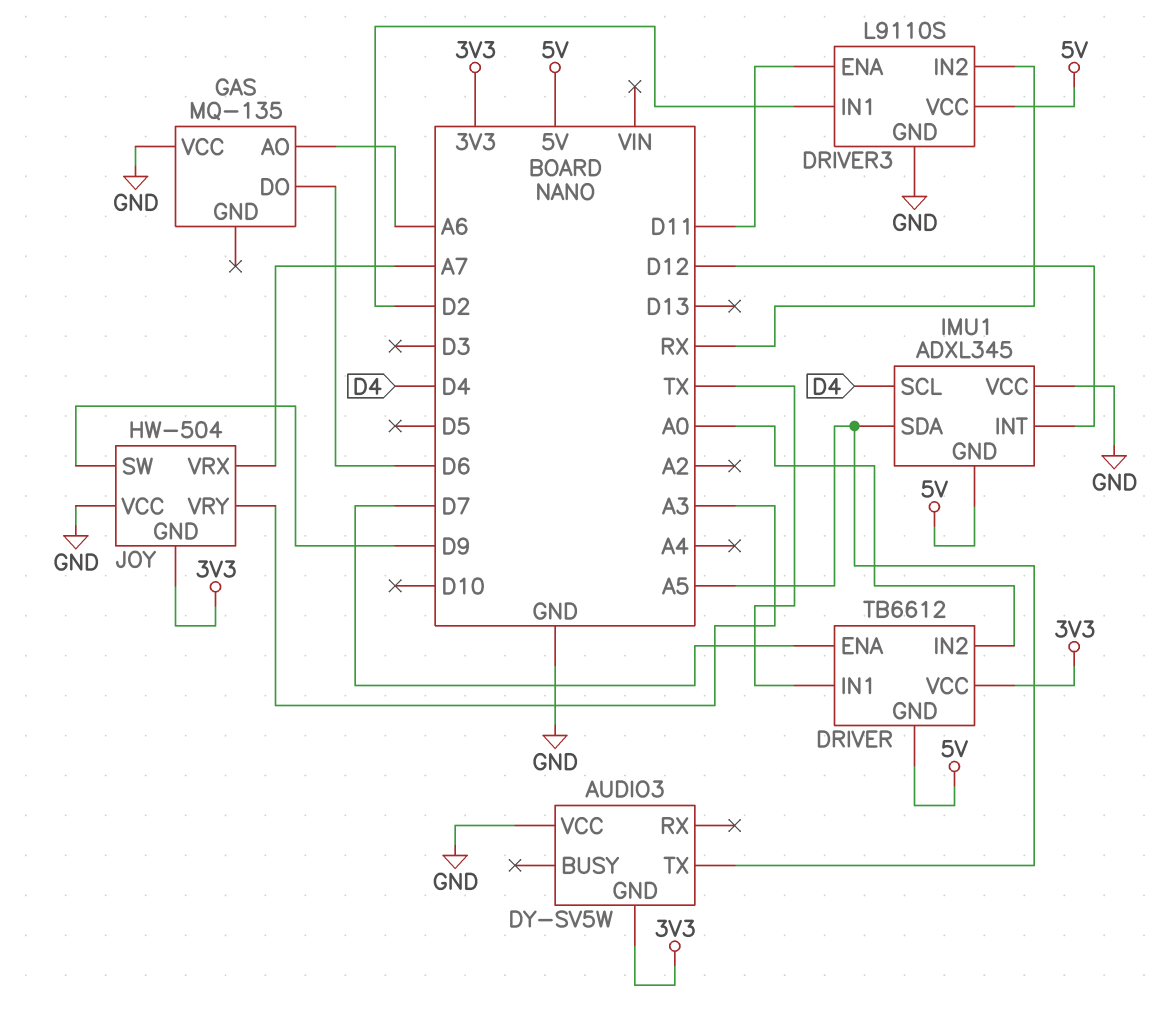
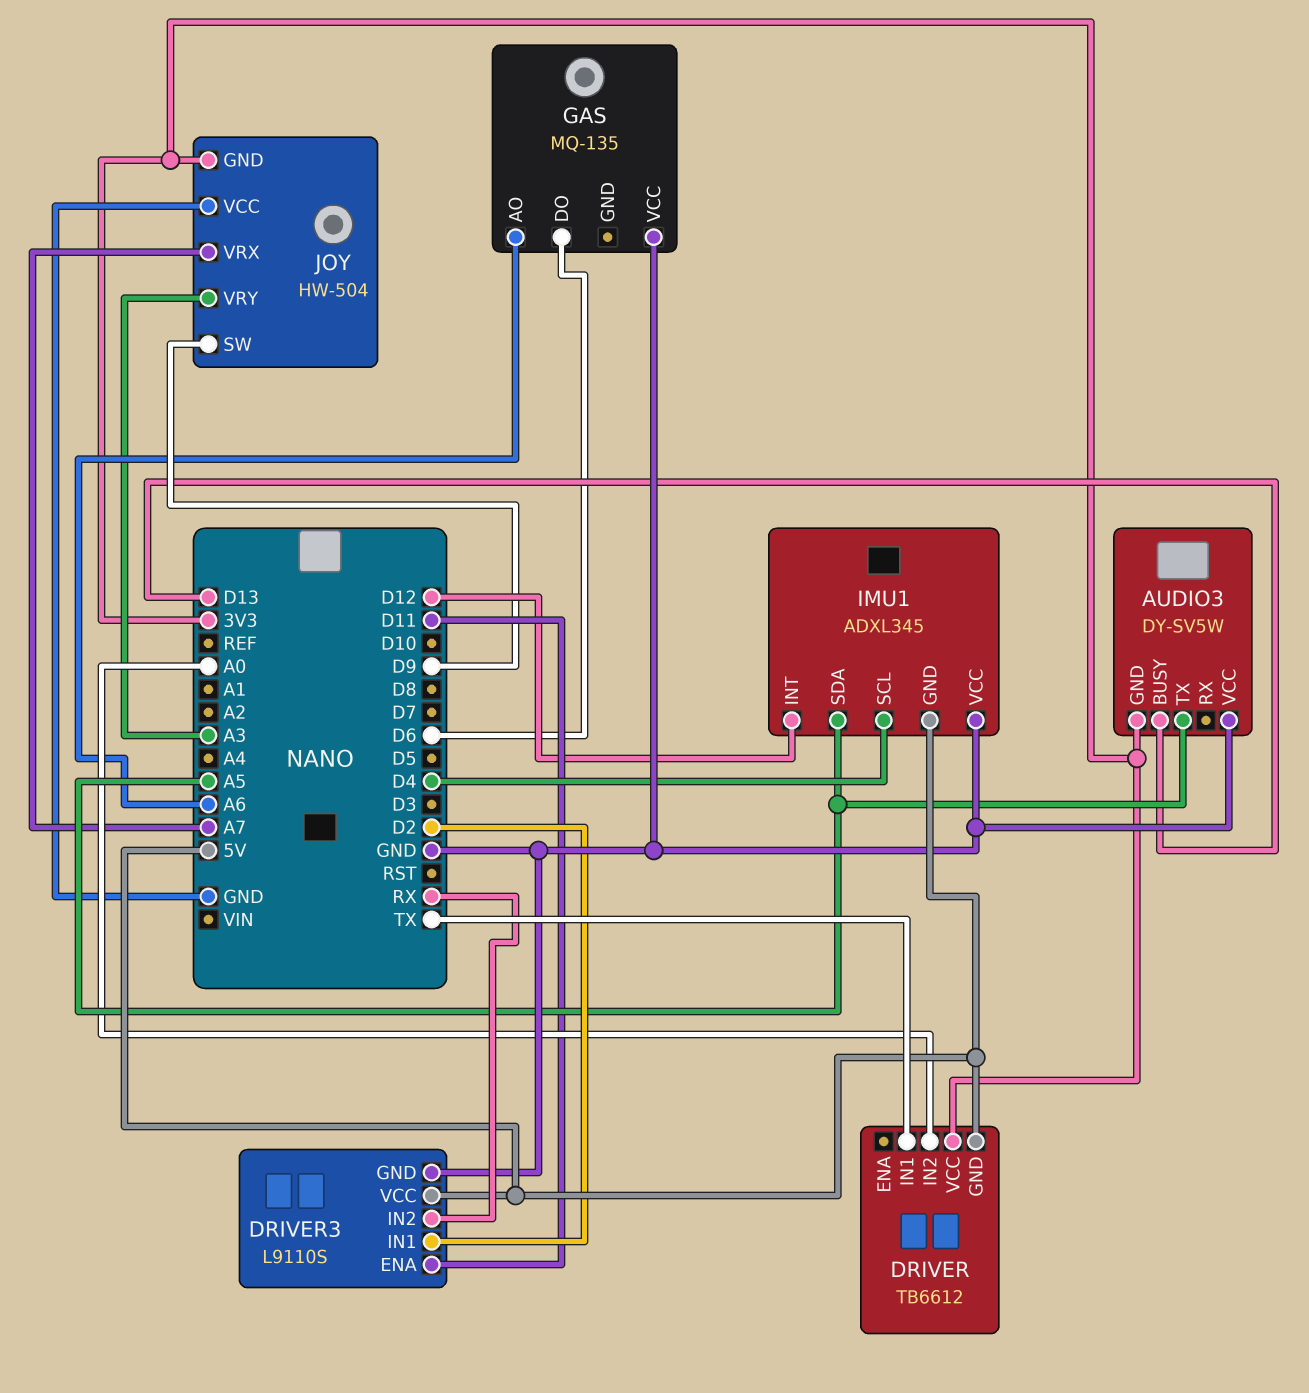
AUDIO3 pin BUSY: none -> D13
DRIVER pin ENA: D7 -> none

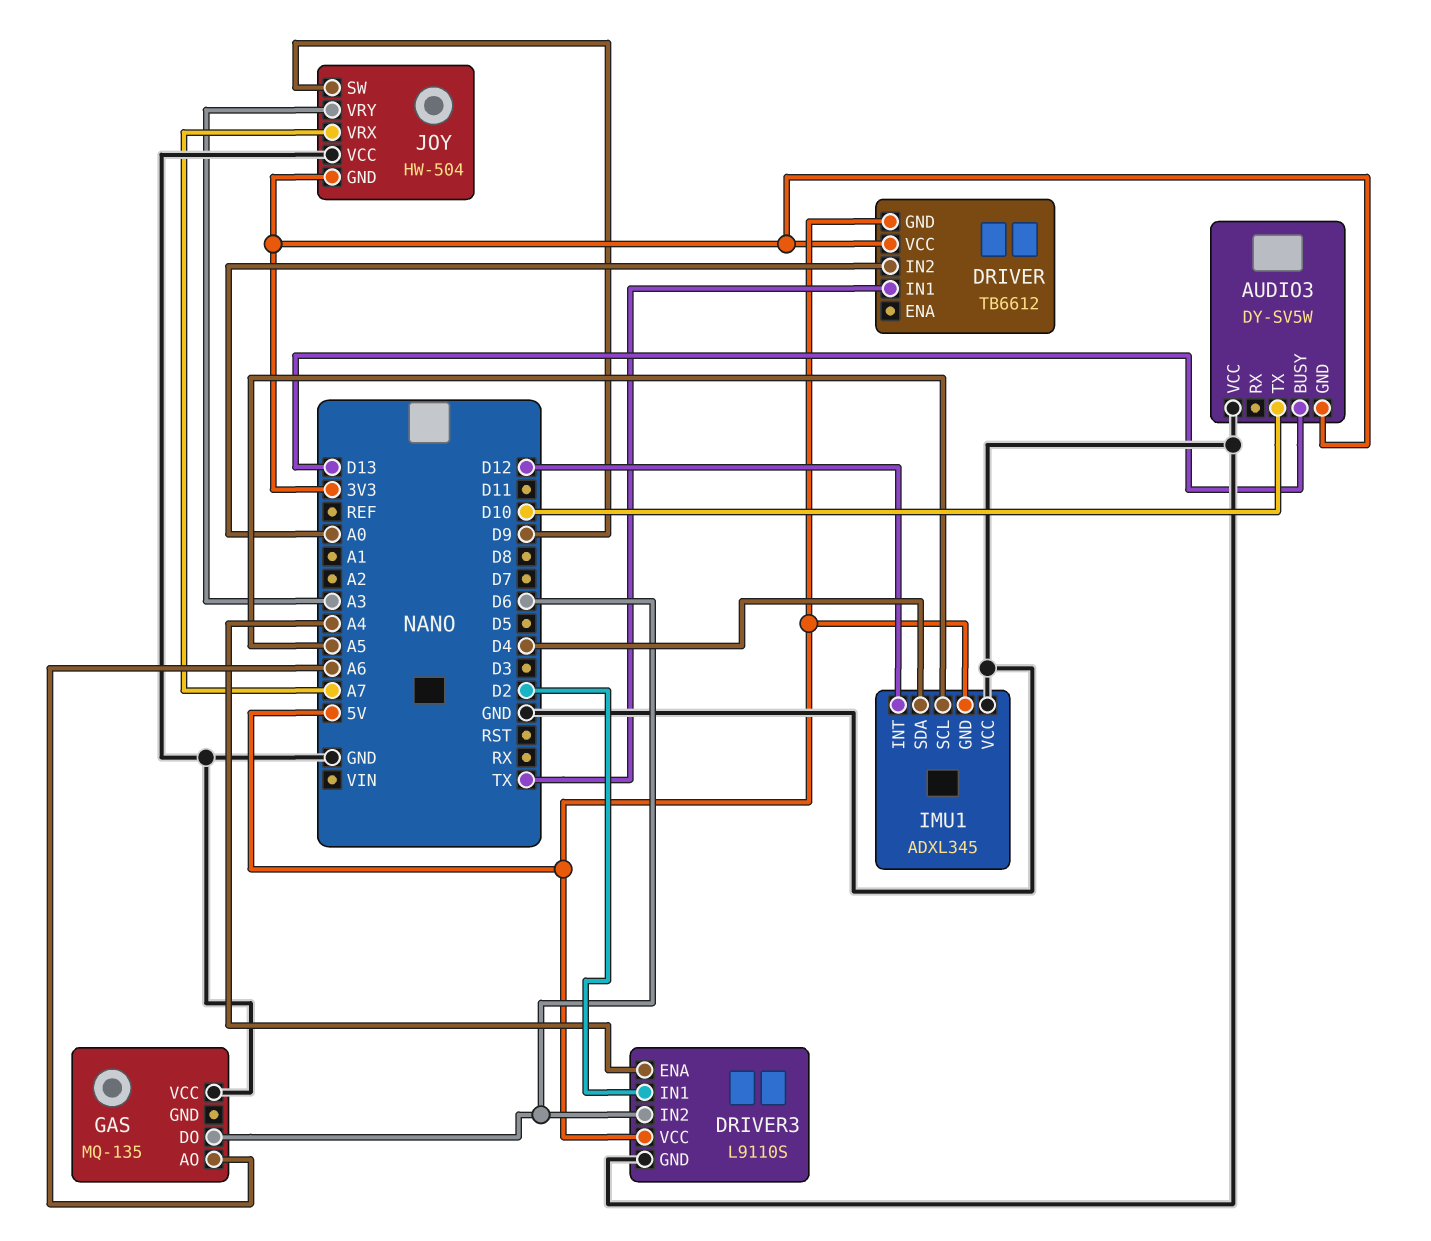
AUDIO3 pin TX: A5 -> D10
DRIVER3 pin ENA: D11 -> A4
DRIVER3 pin IN2: RX -> D6
IMU1 pin SCL: D4 -> A5
IMU1 pin SDA: A5 -> D4

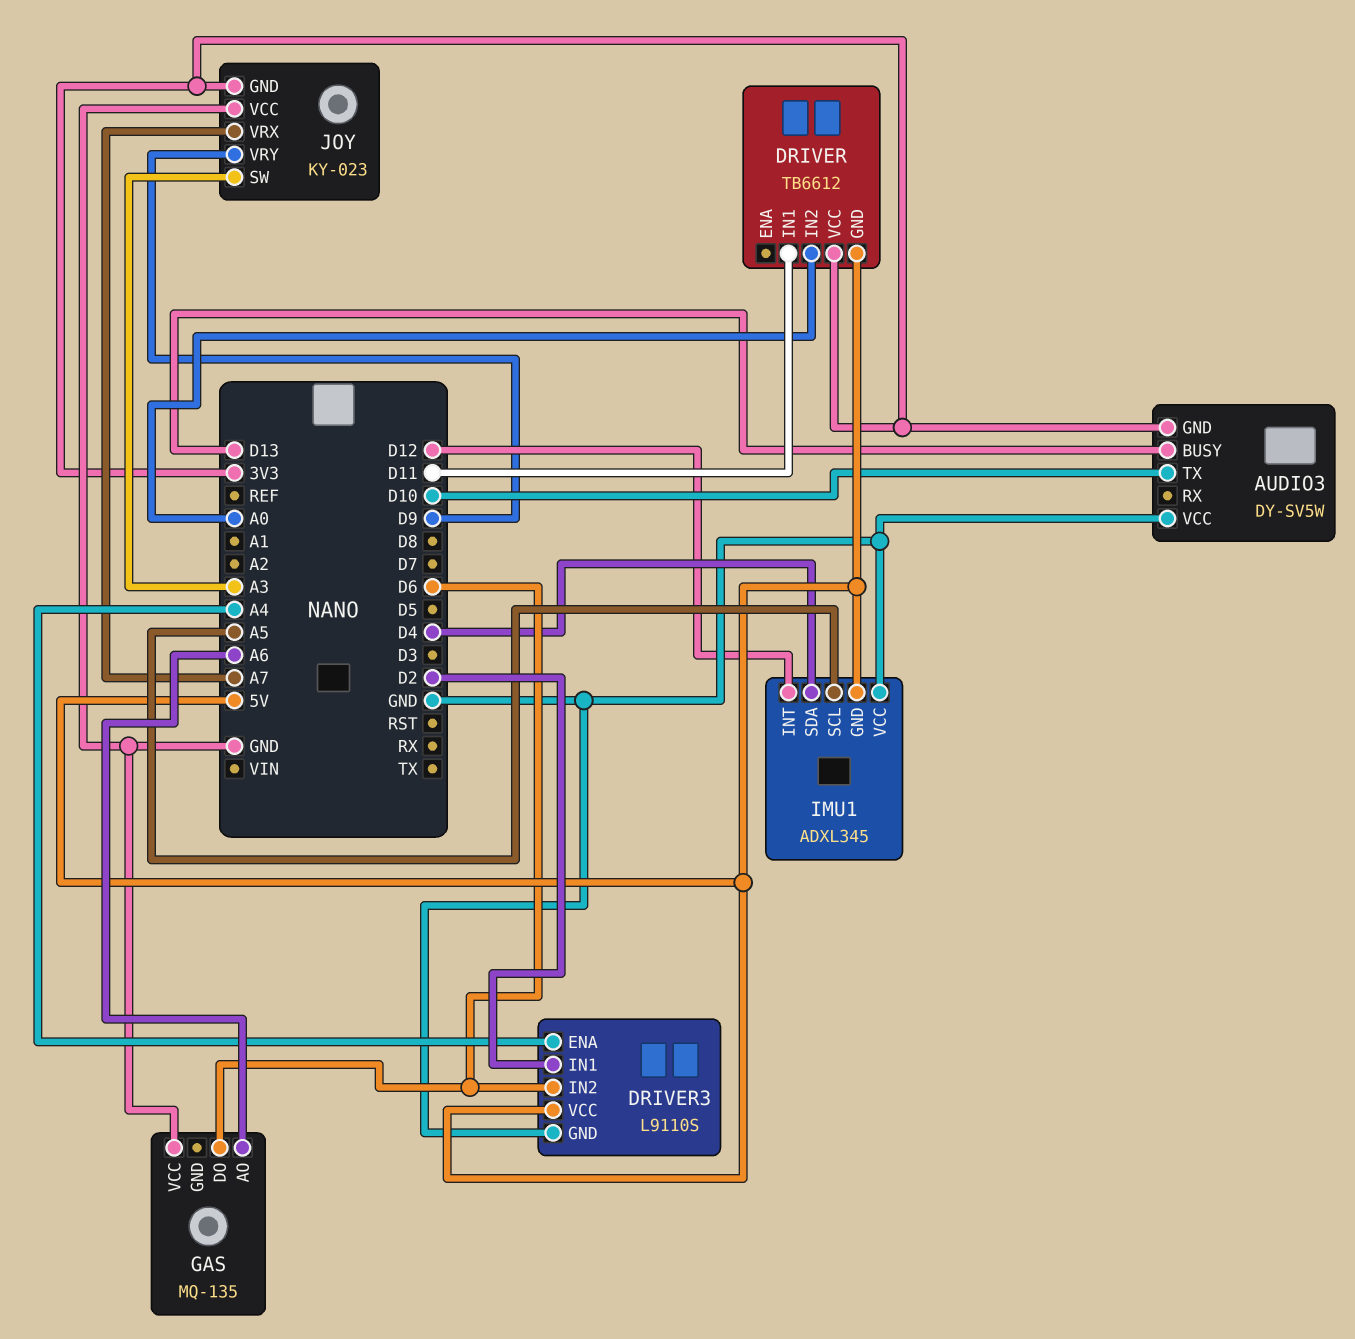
DRIVER pin IN1: TX -> D11
JOY: HW-504 -> KY-023
JOY pin SW: D9 -> A3
JOY pin VRY: A3 -> D9

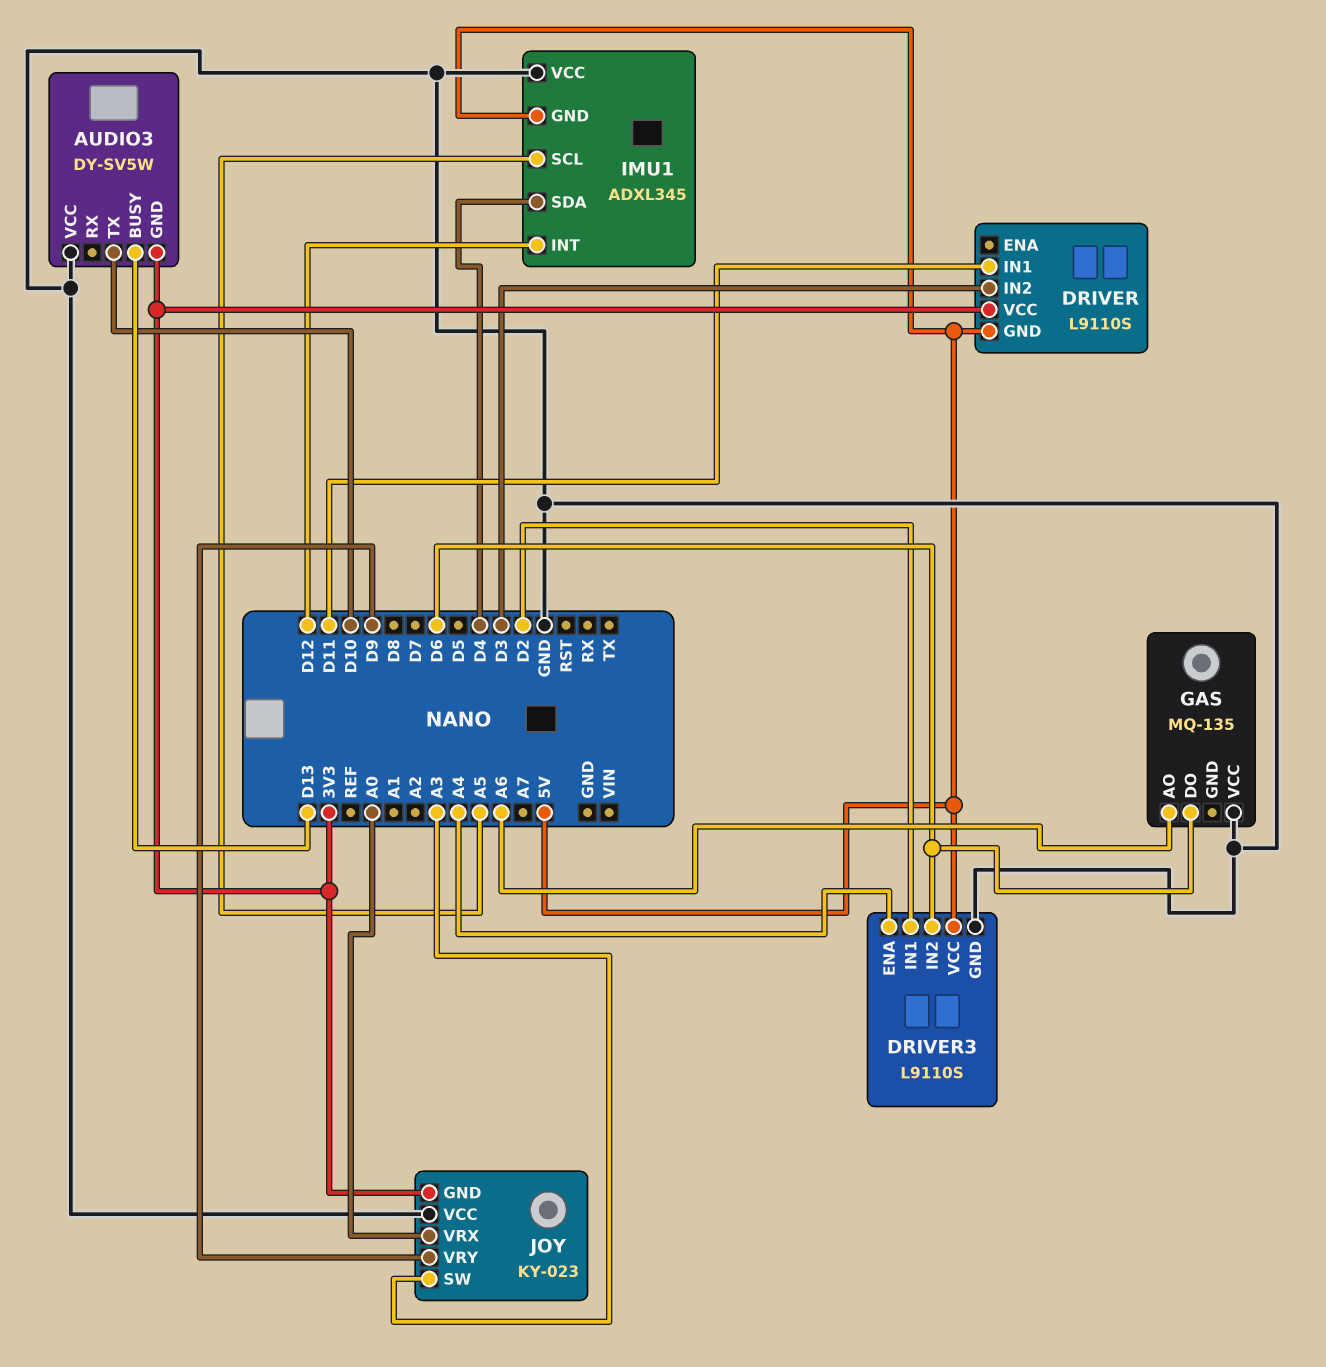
DRIVER: TB6612 -> L9110S
DRIVER pin IN2: A0 -> D3
JOY pin VRX: A7 -> A0

